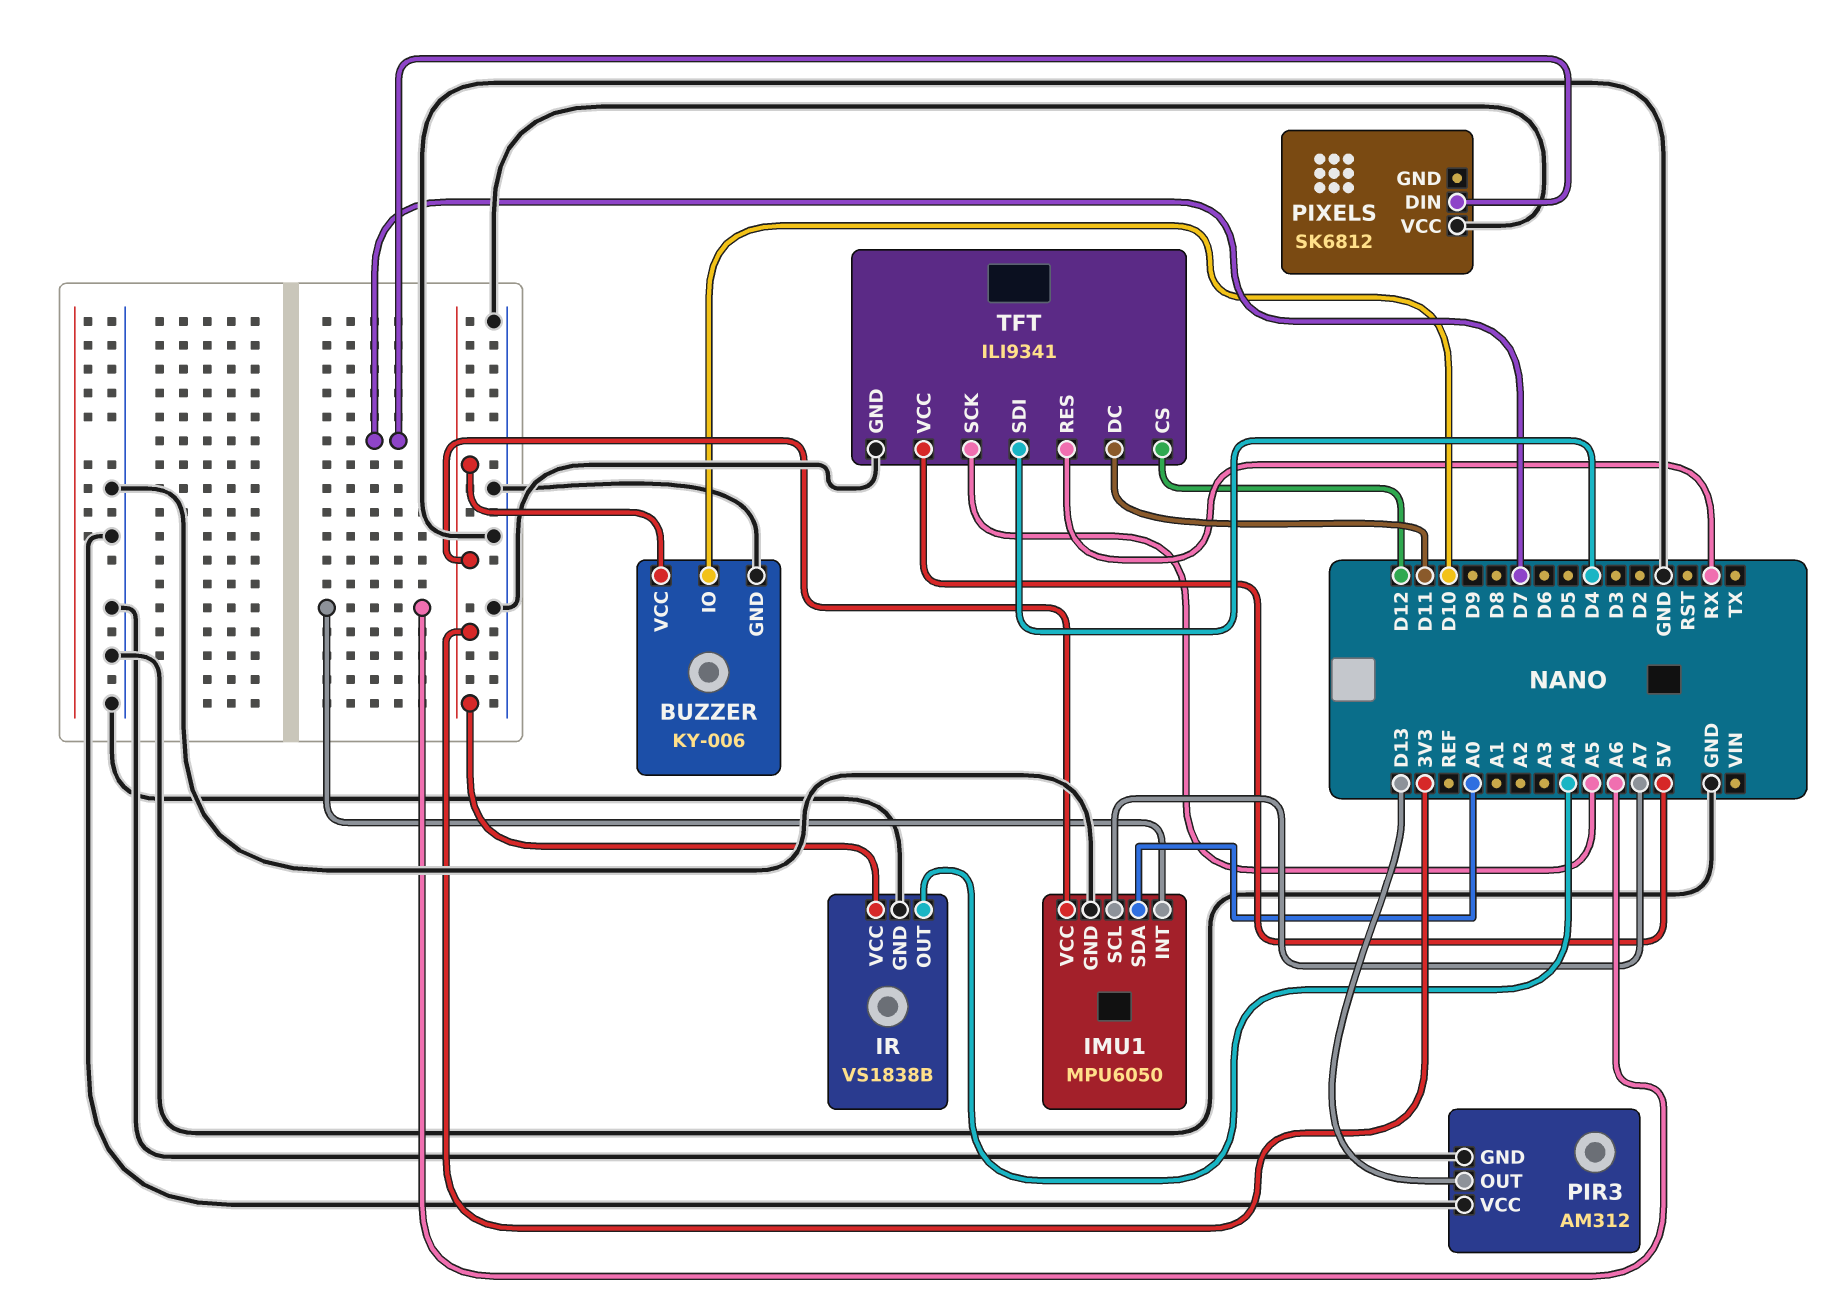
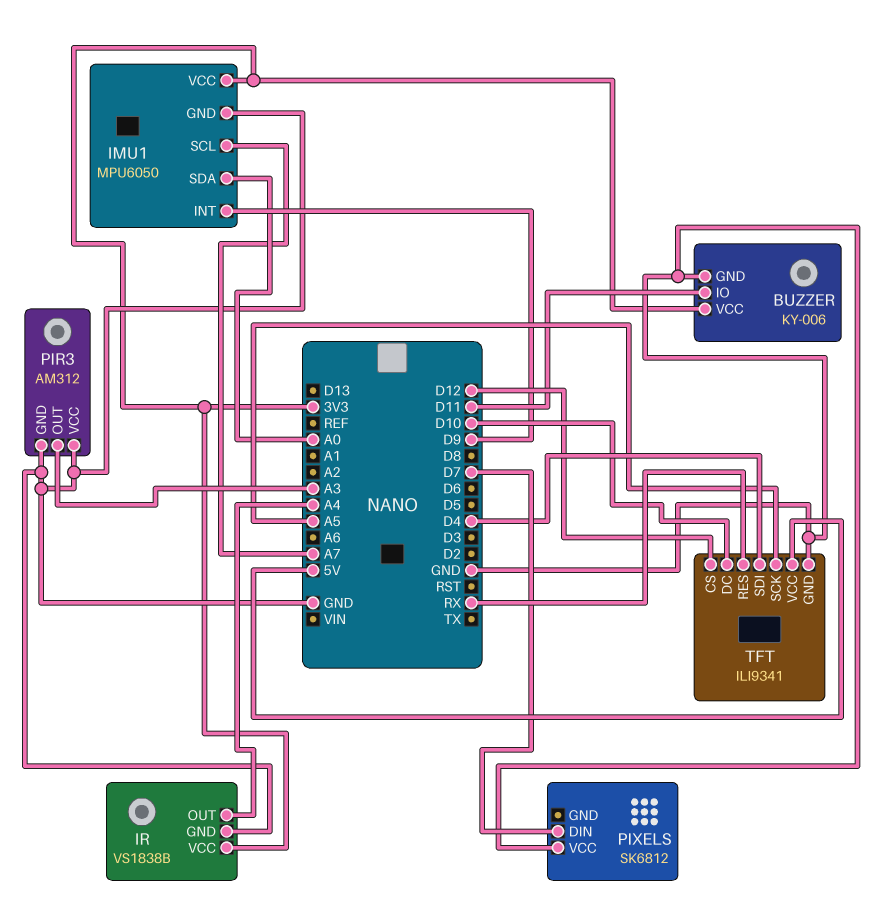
BUZZER pin IO: D10 -> D11
IMU1 pin INT: A6 -> D9
PIR3 pin OUT: D13 -> A3
TFT pin DC: D11 -> D10

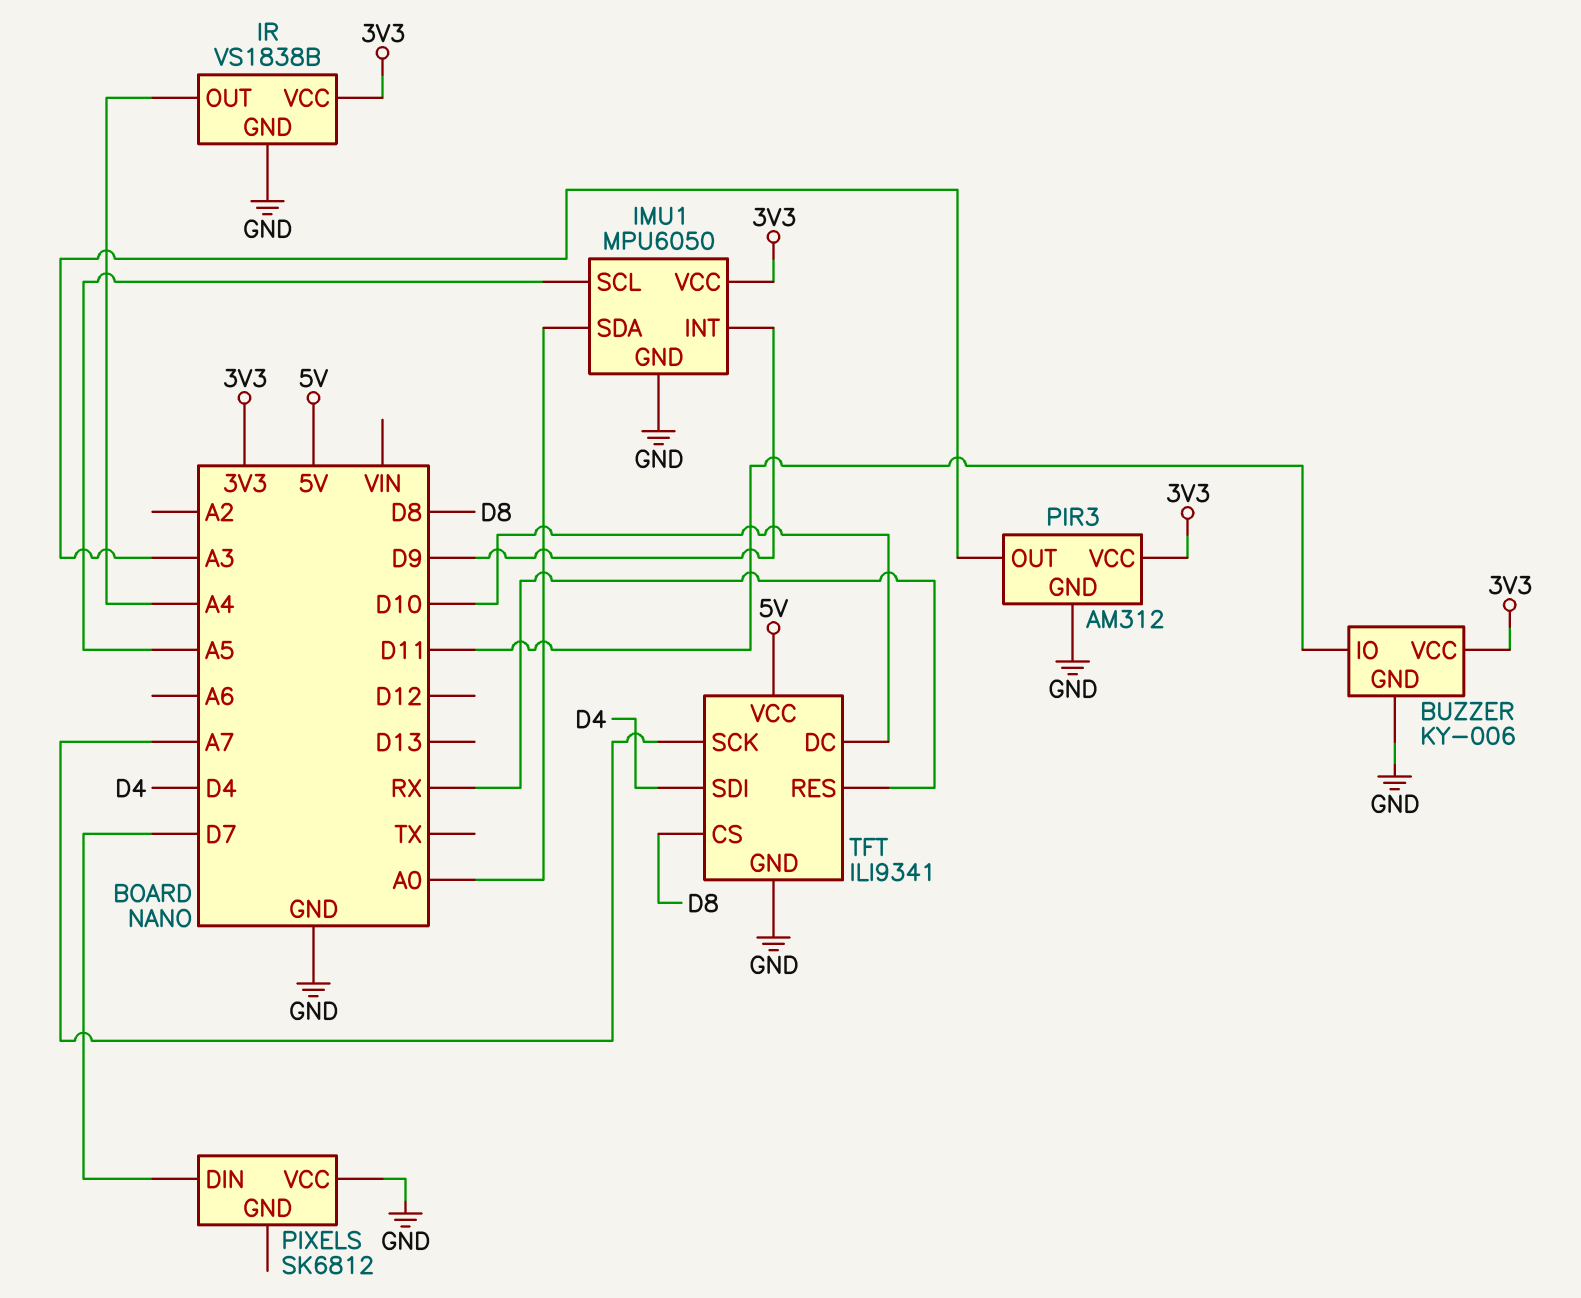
IMU1 pin SCL: A7 -> A5
PIR3 pin VCC: GND -> 3V3
TFT pin CS: D12 -> D8
TFT pin SCK: A5 -> A7

